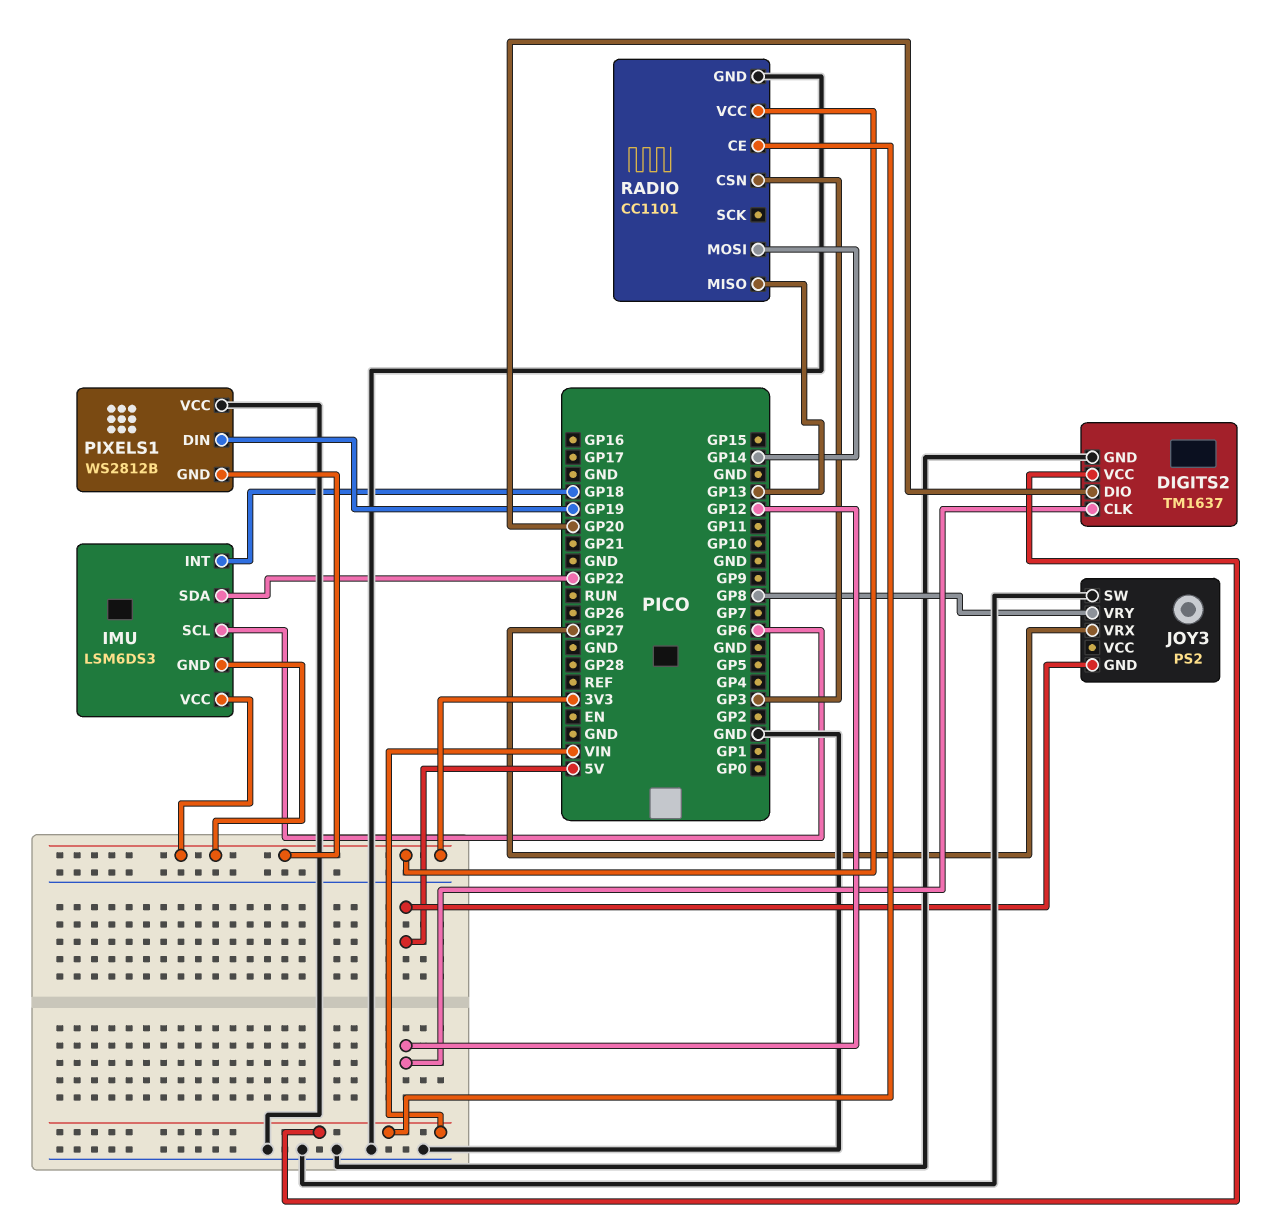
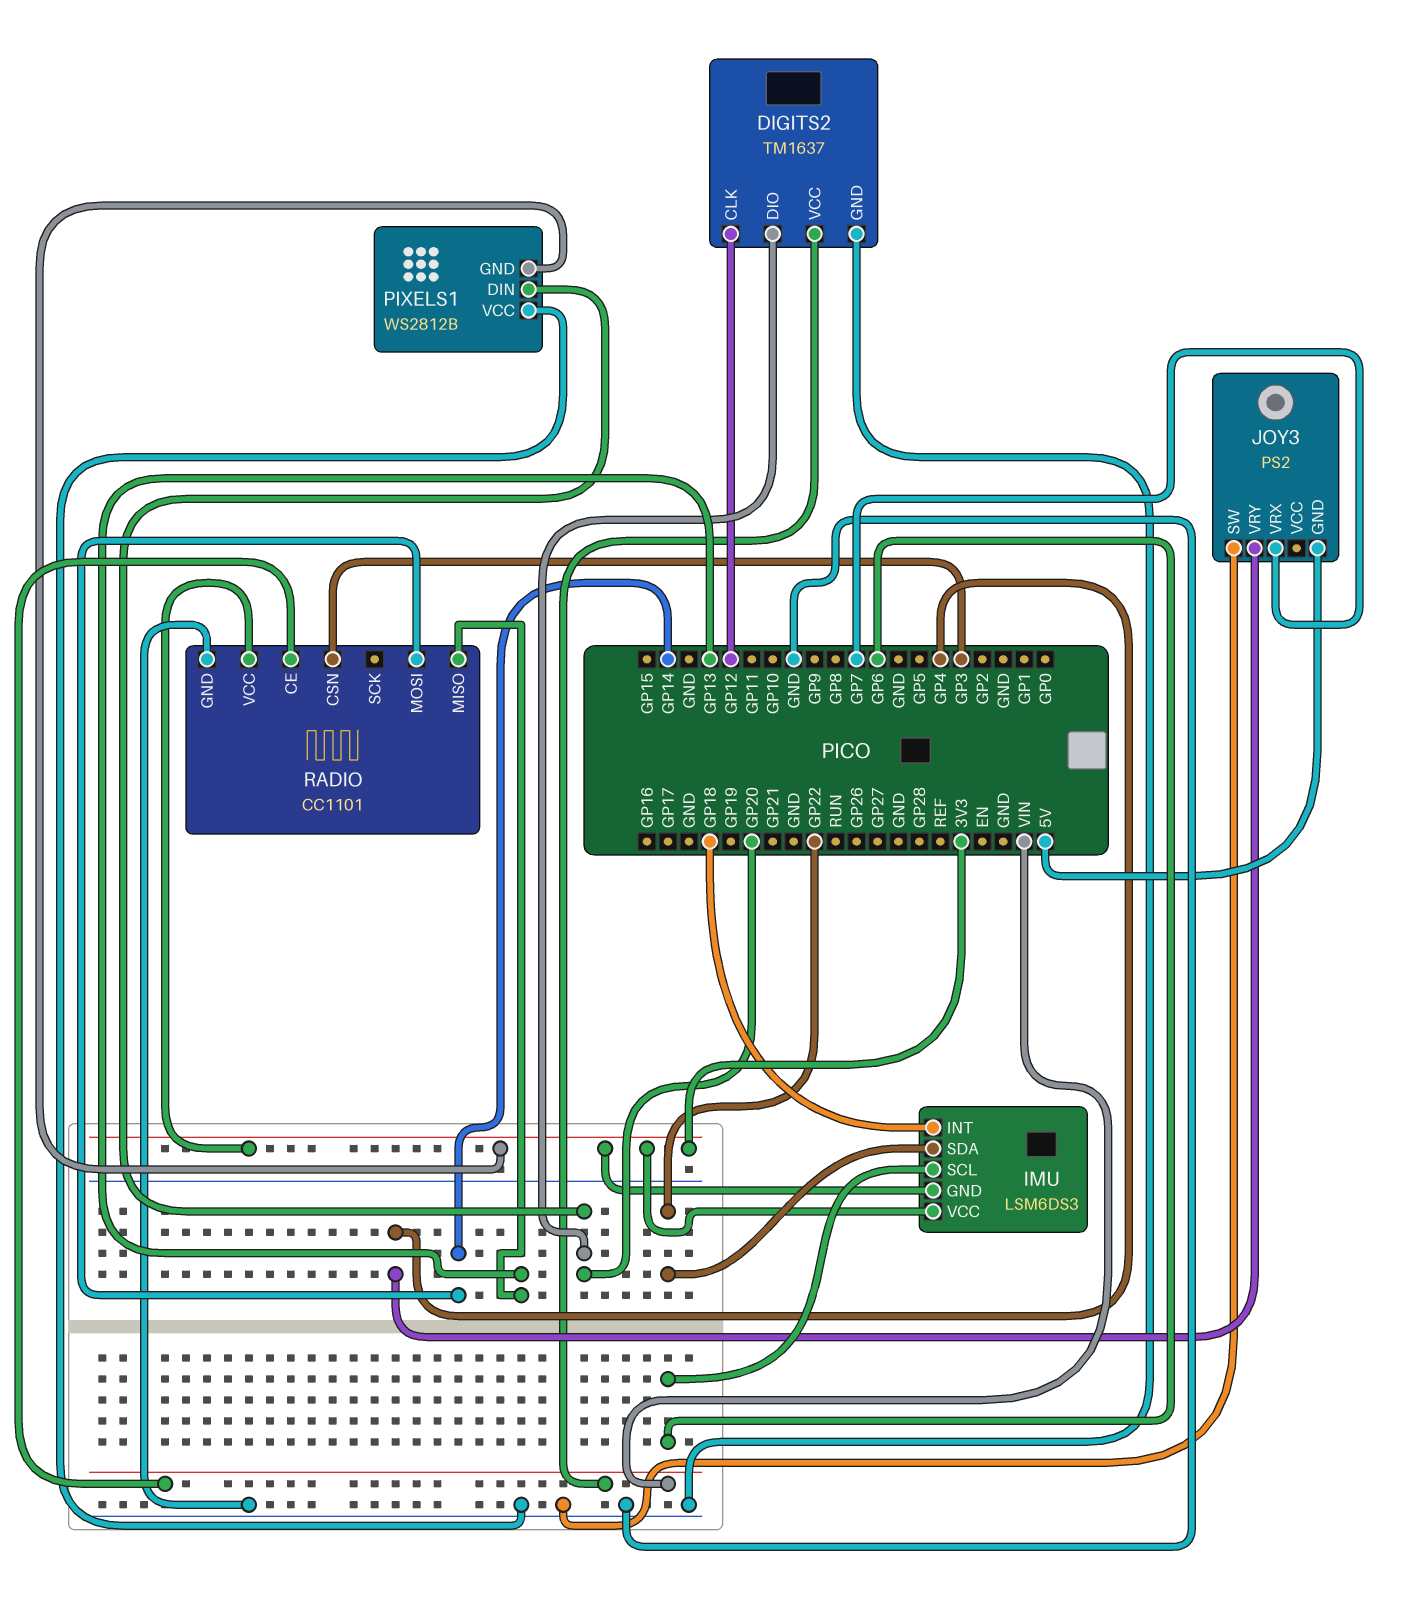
JOY3 pin VRX: GP27 -> GP7
JOY3 pin VRY: GP8 -> GP4
PIXELS1 pin DIN: GP19 -> GP20

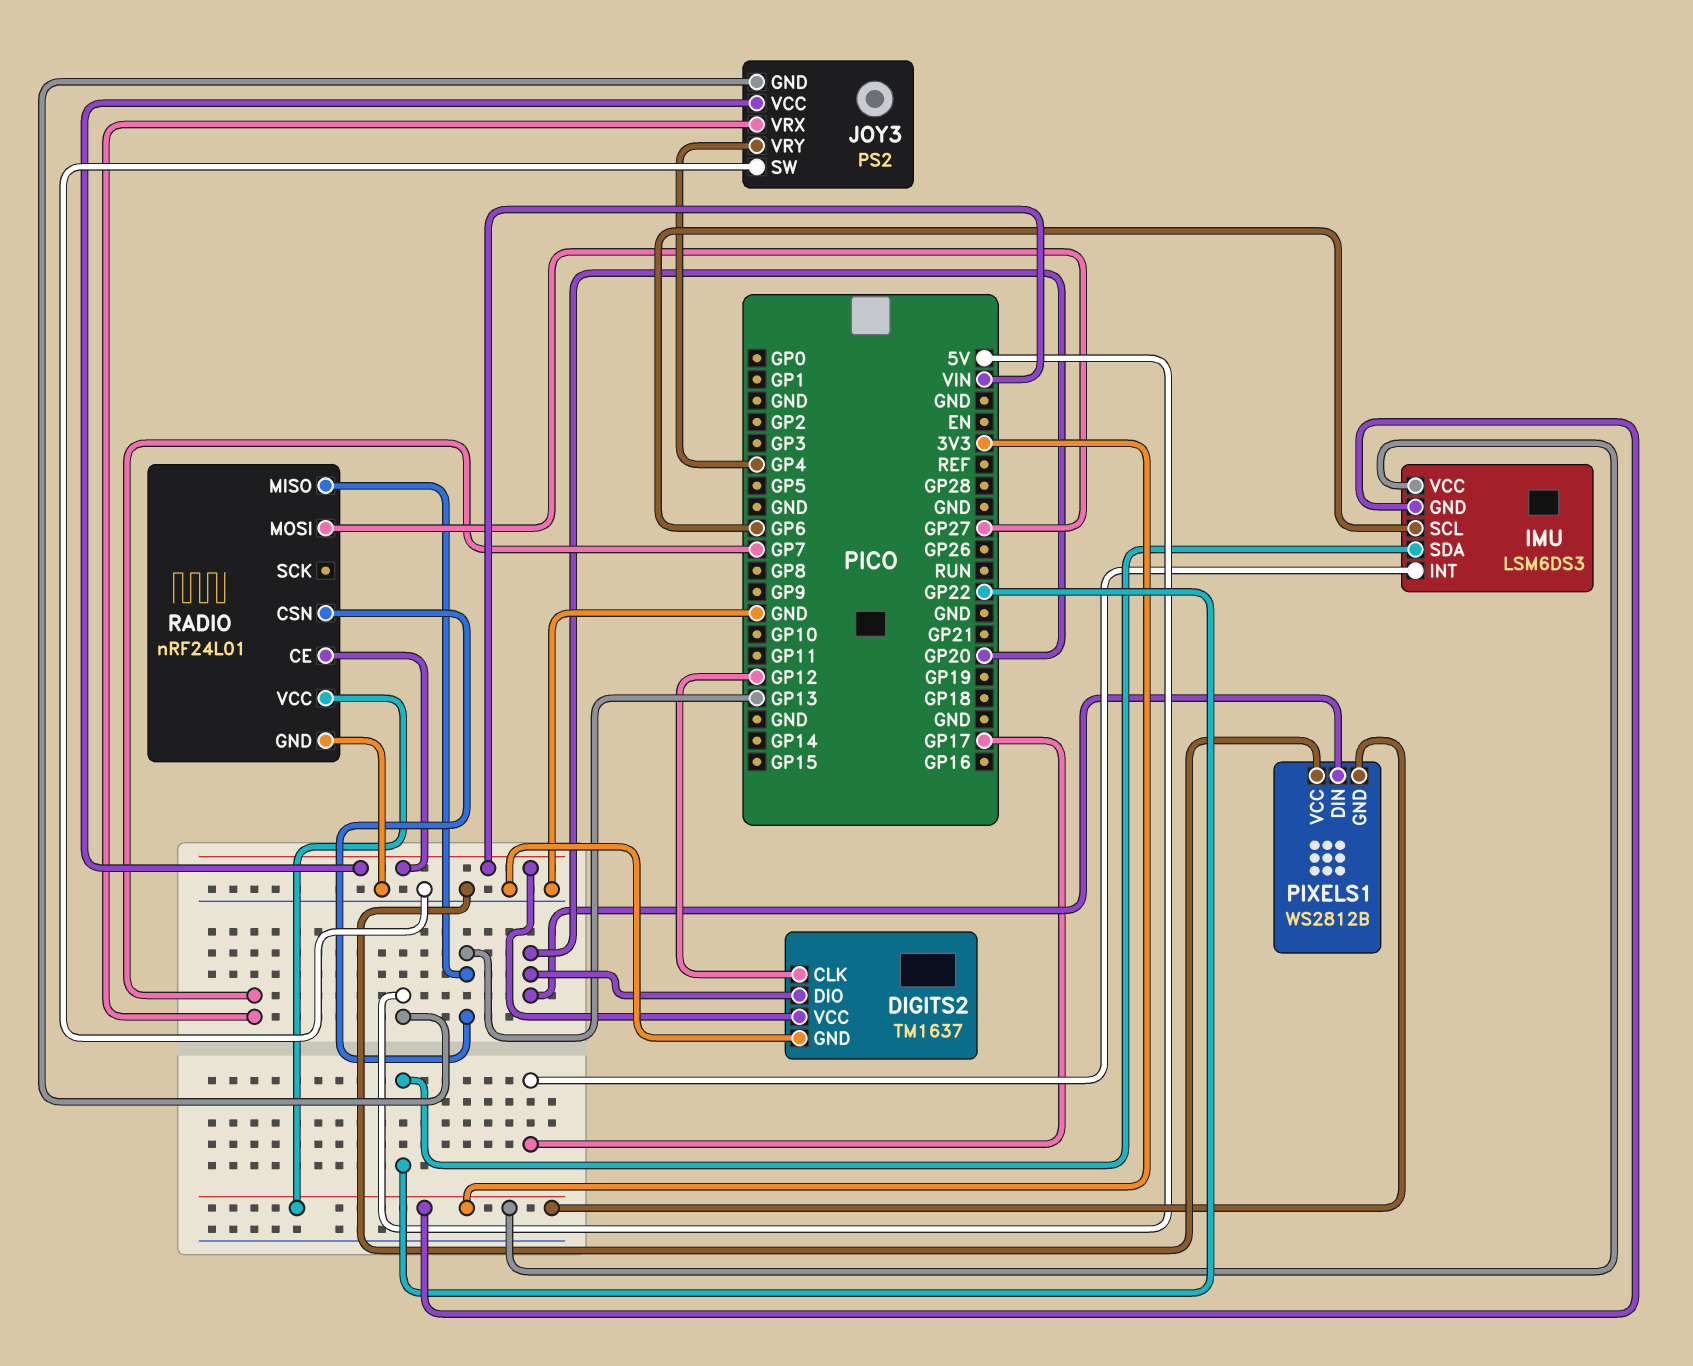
IMU pin INT: GP18 -> GP17
JOY3 pin VCC: none -> VIN
RADIO: CC1101 -> nRF24L01
RADIO pin CSN: GP3 -> GP13
RADIO pin MOSI: GP14 -> GP27

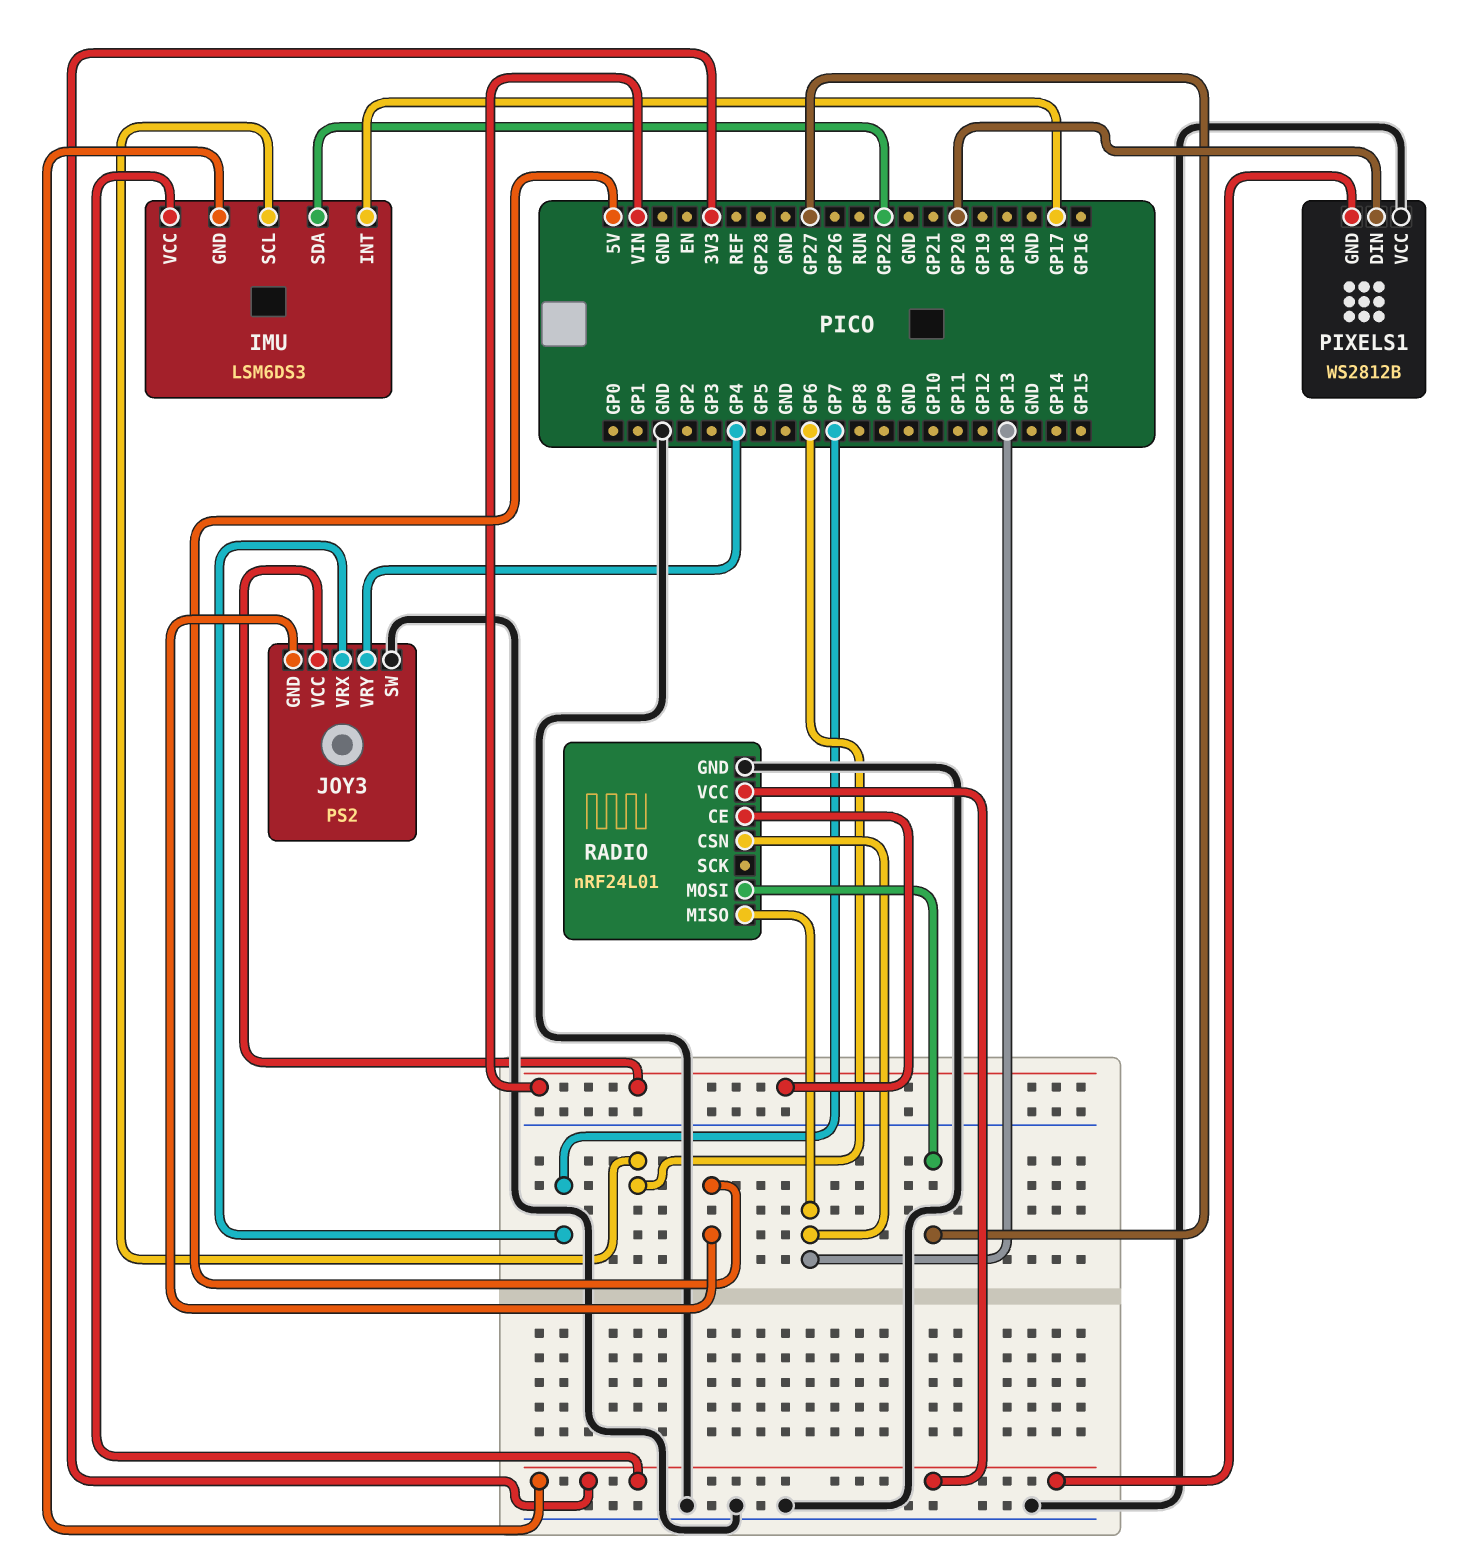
DIGITS2: TM1637 -> none
DIGITS2 pin CLK: GP12 -> none
DIGITS2 pin DIO: GP20 -> none
DIGITS2 pin GND: GND -> none
DIGITS2 pin VCC: VIN -> none

